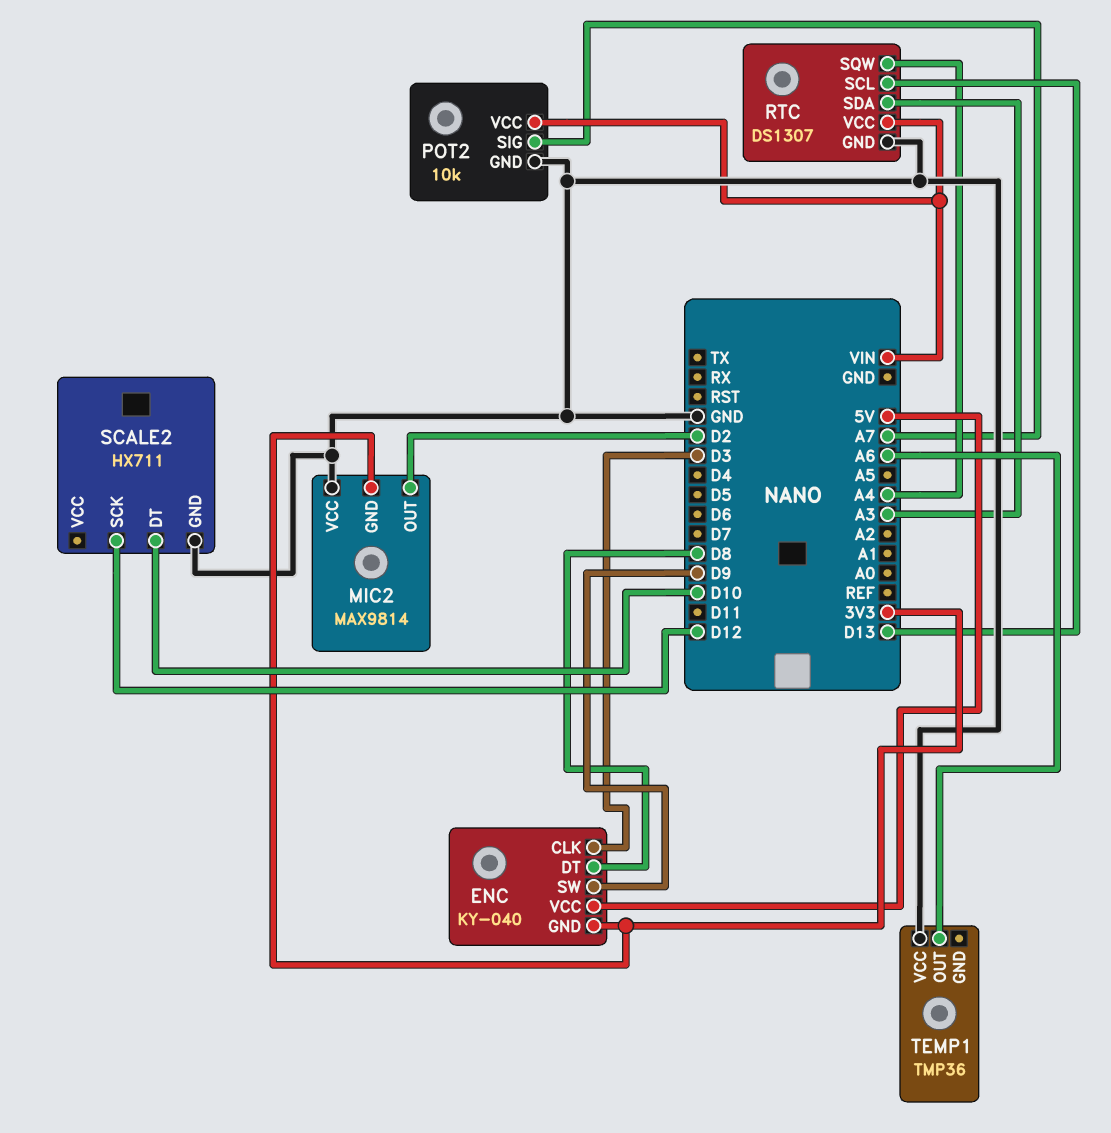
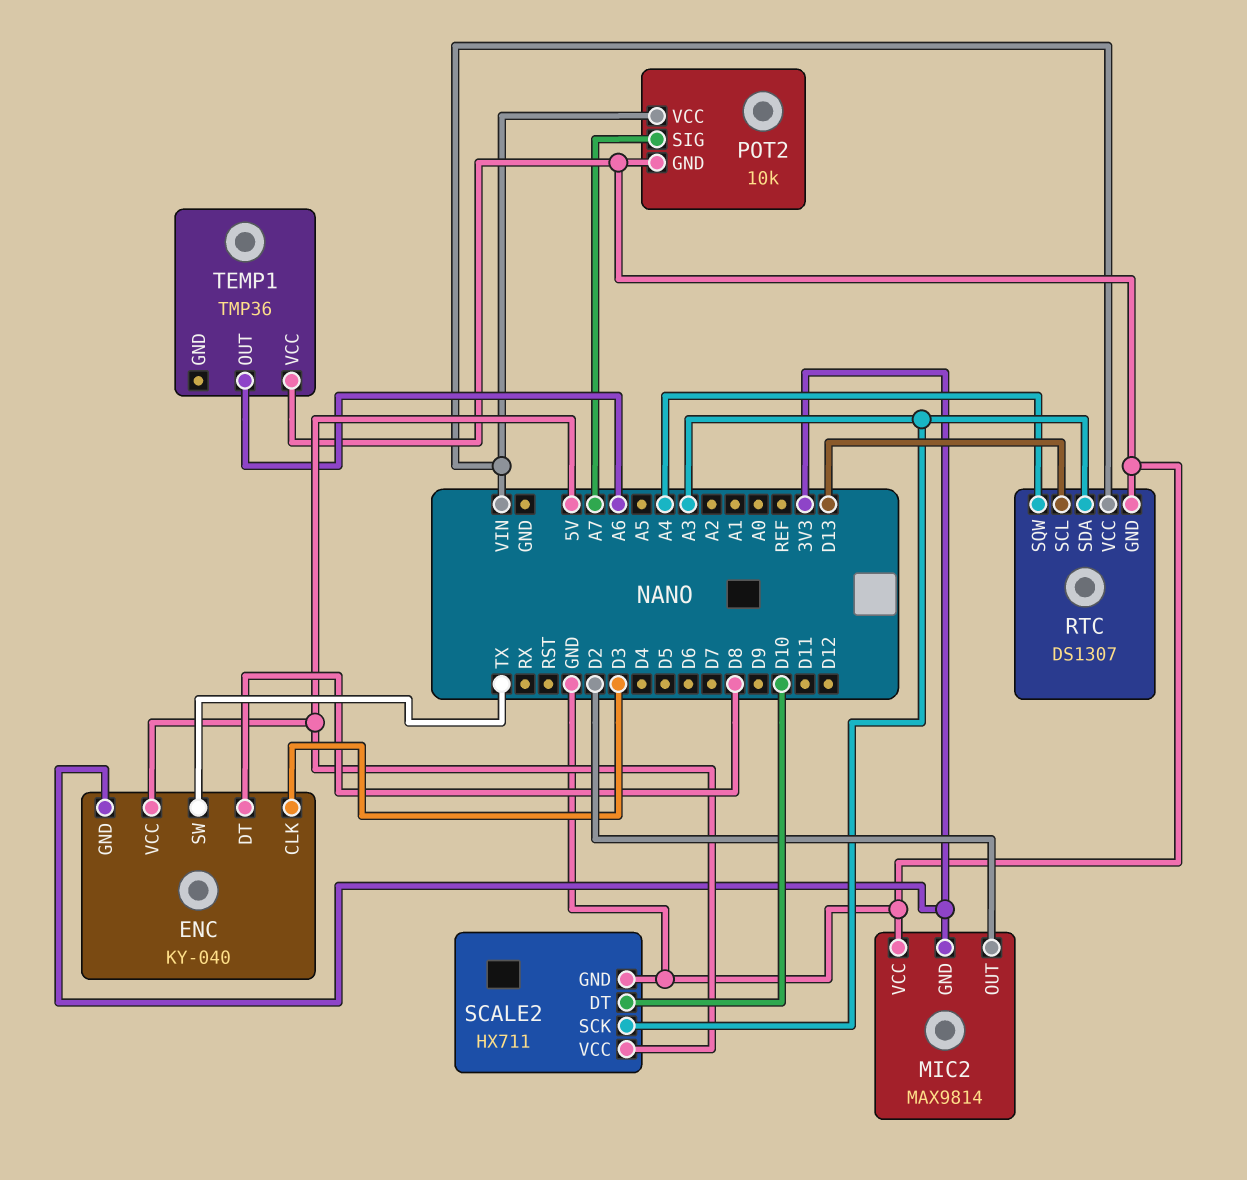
ENC pin SW: D9 -> TX
SCALE2 pin SCK: D12 -> A3
SCALE2 pin VCC: none -> 5V

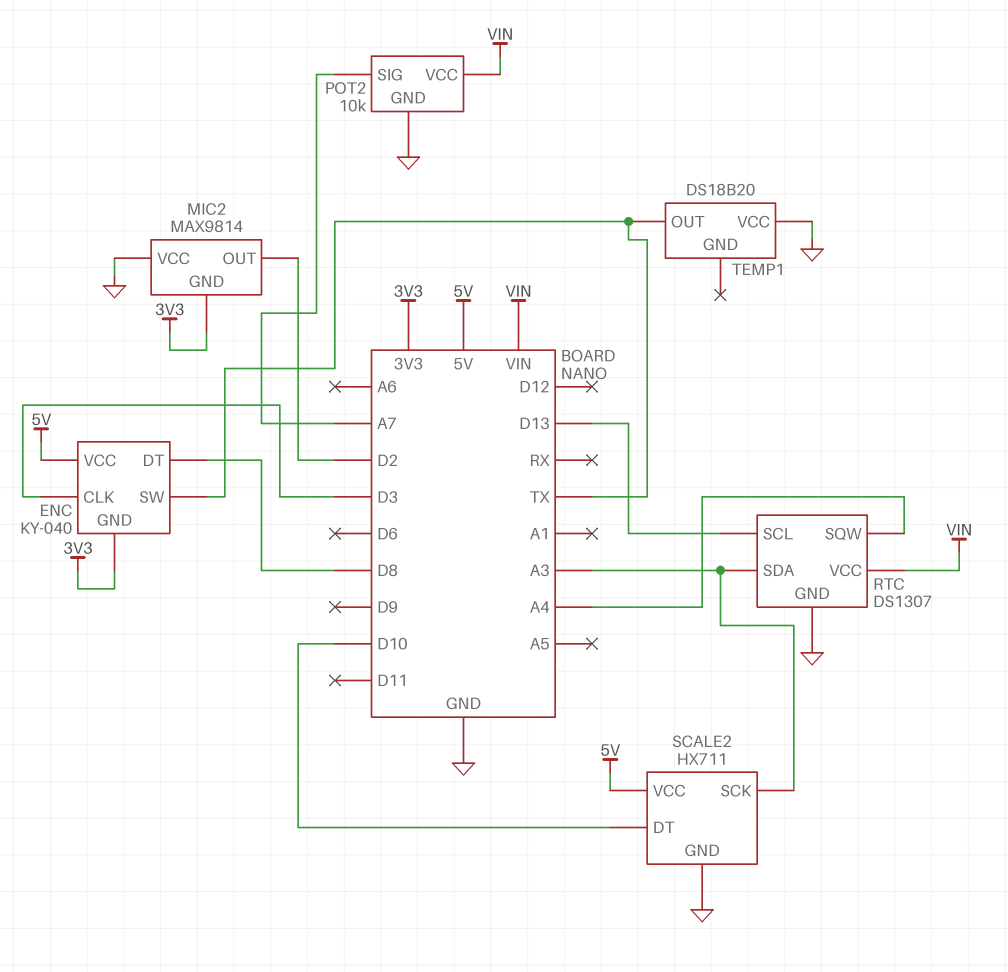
TEMP1: TMP36 -> DS18B20
TEMP1 pin OUT: A6 -> TX

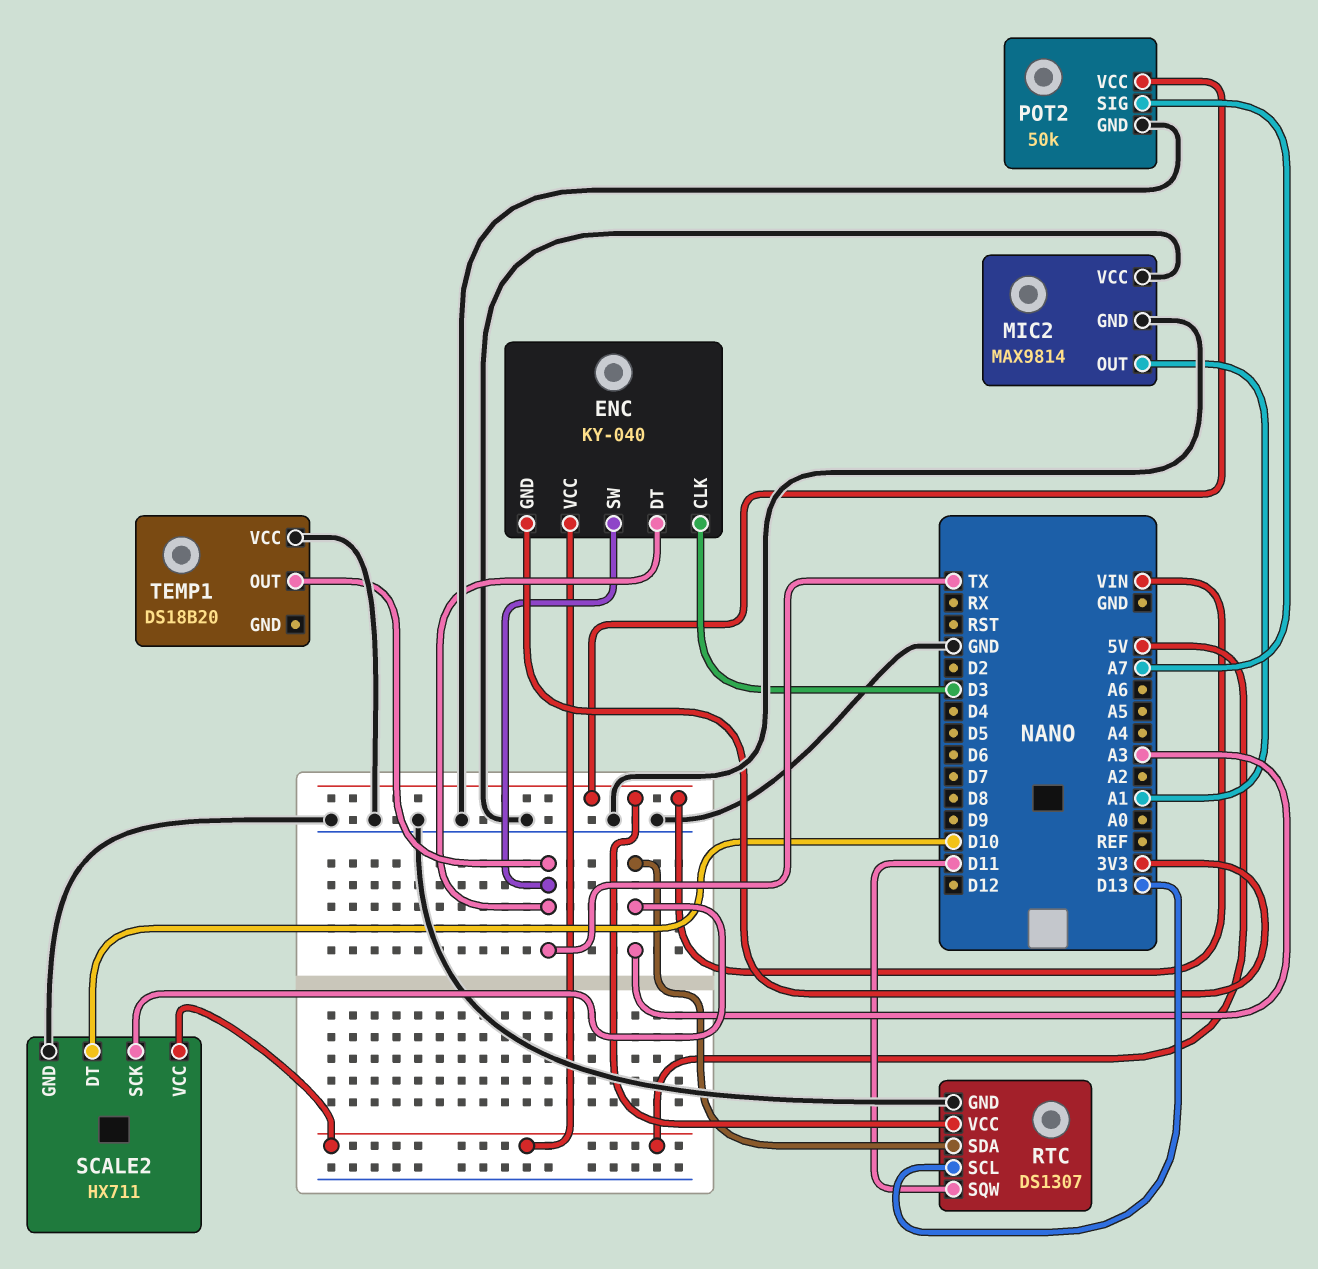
ENC pin DT: D8 -> TX
MIC2 pin GND: 3V3 -> GND
MIC2 pin OUT: D2 -> A1
POT2: 10k -> 50k
RTC pin SQW: A4 -> D11

